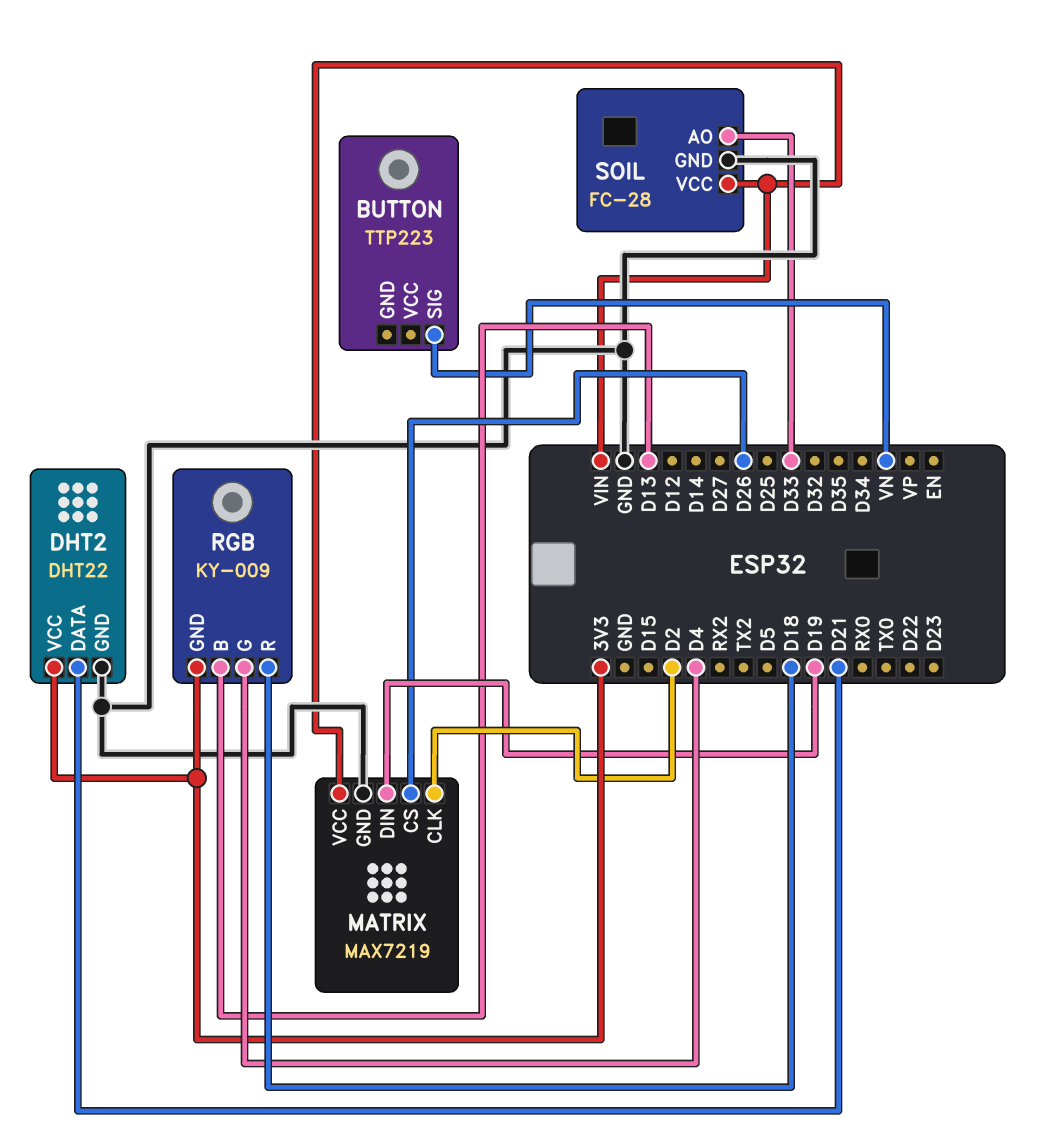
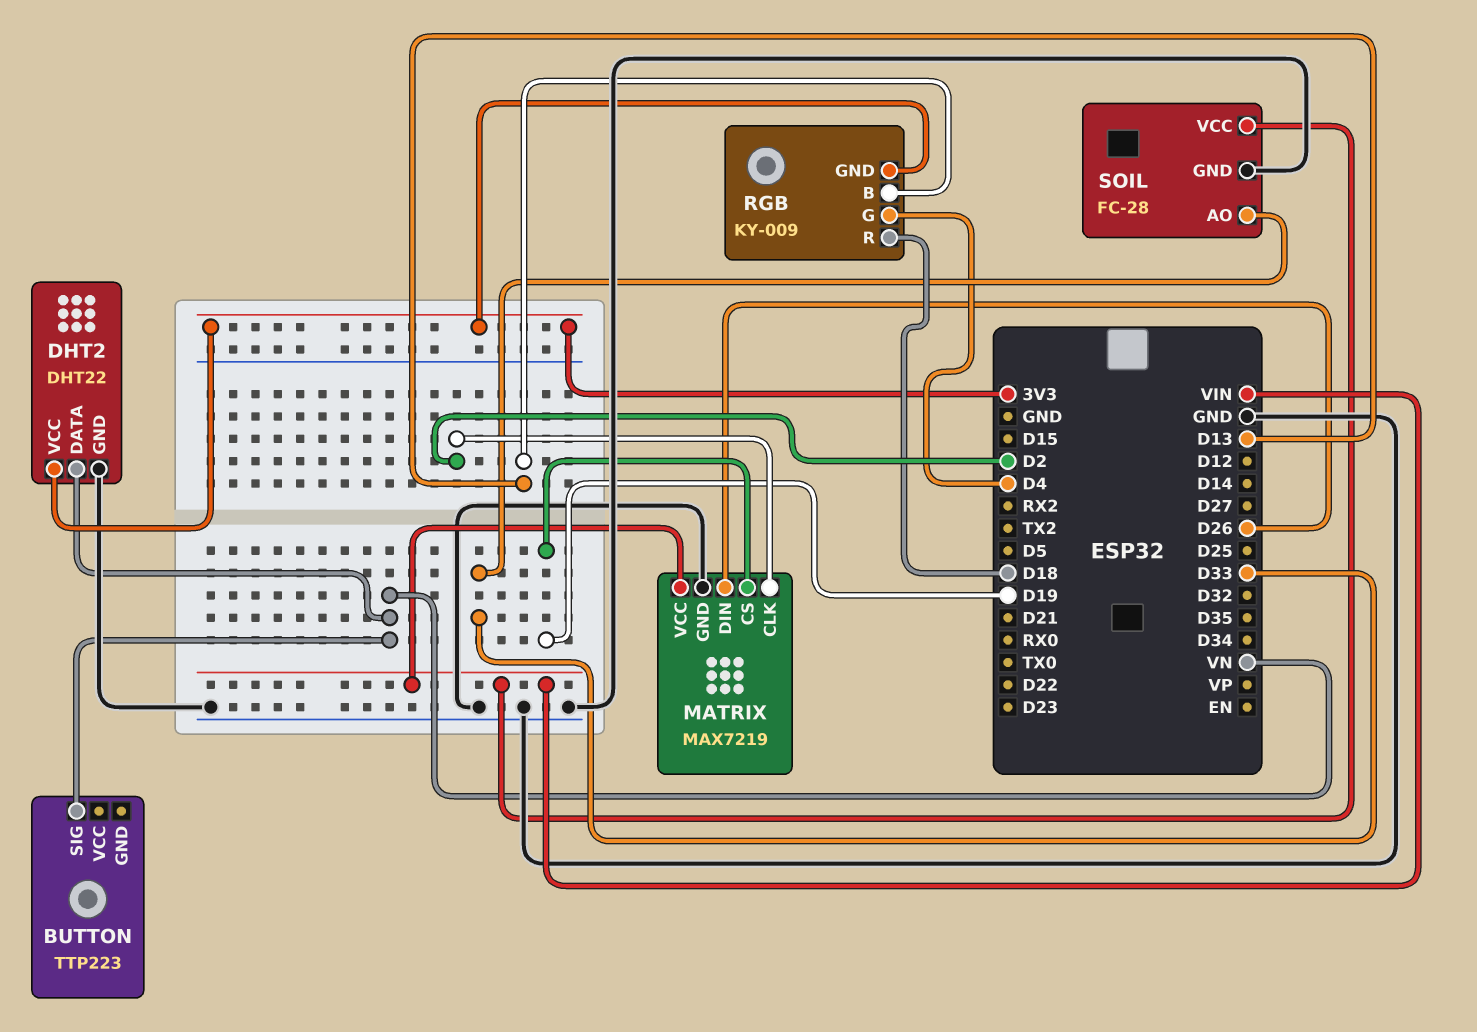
DHT2 pin DATA: D21 -> VN
MATRIX pin CS: D26 -> D19
MATRIX pin DIN: D19 -> D26

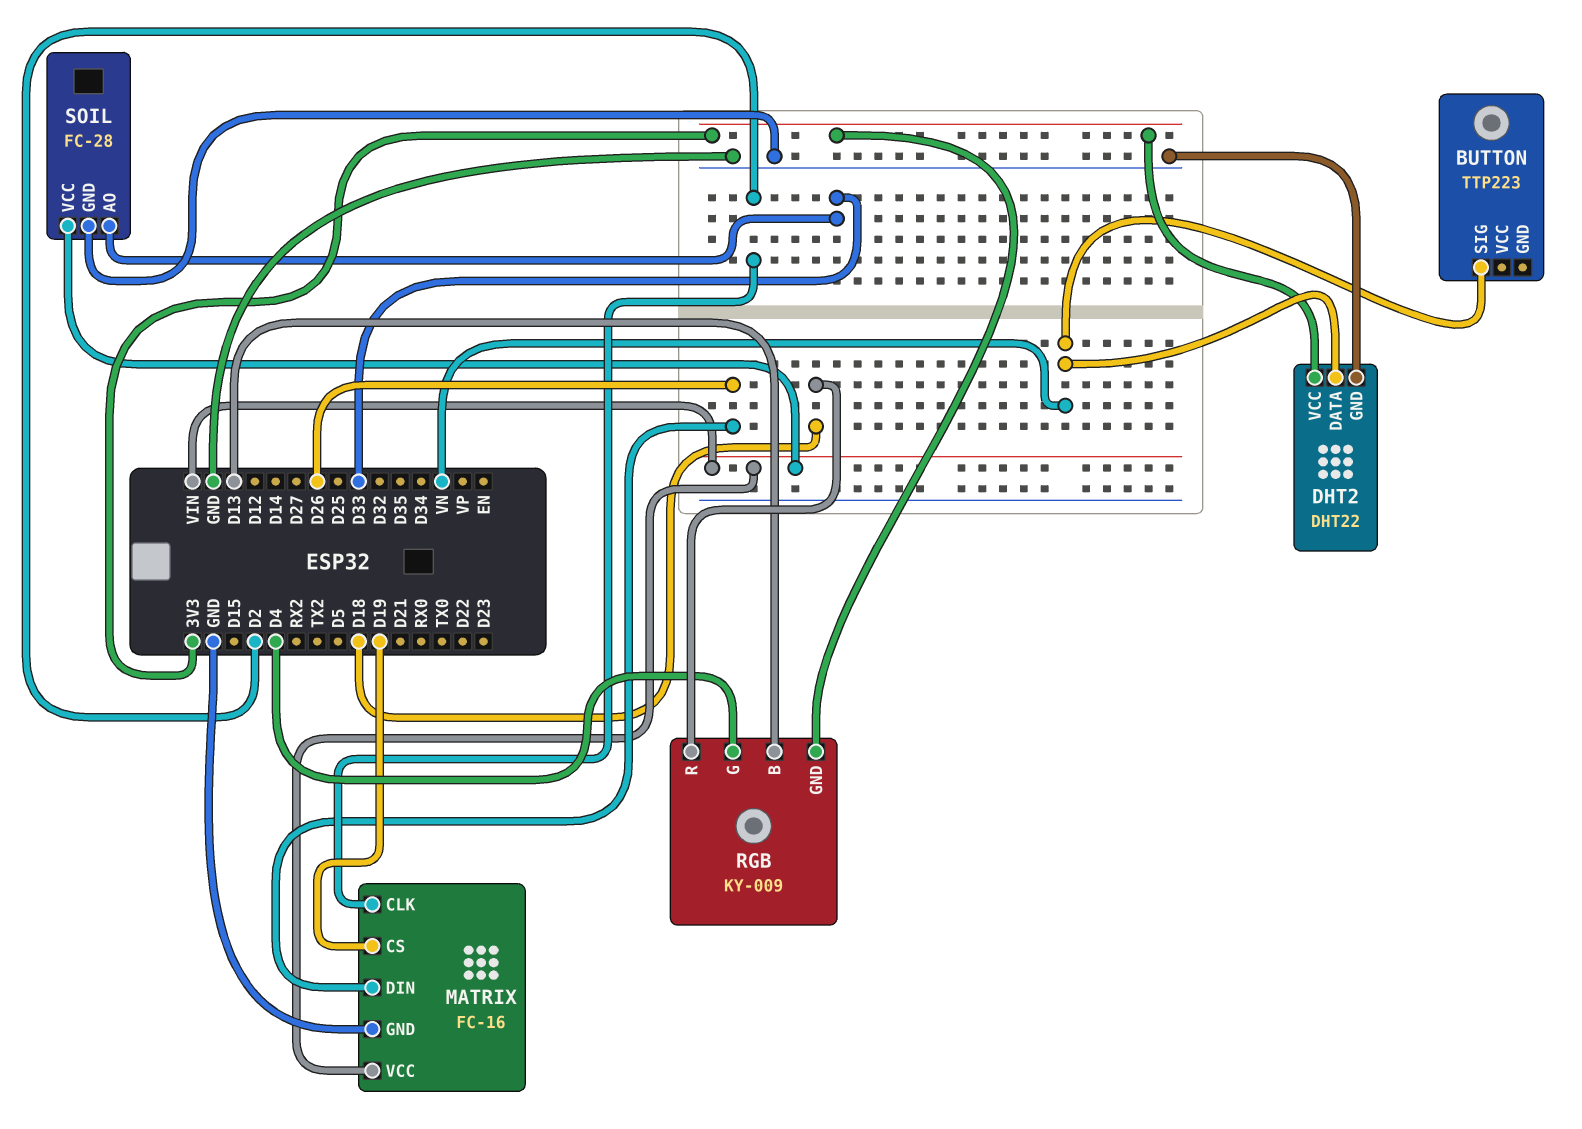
MATRIX: MAX7219 -> FC-16

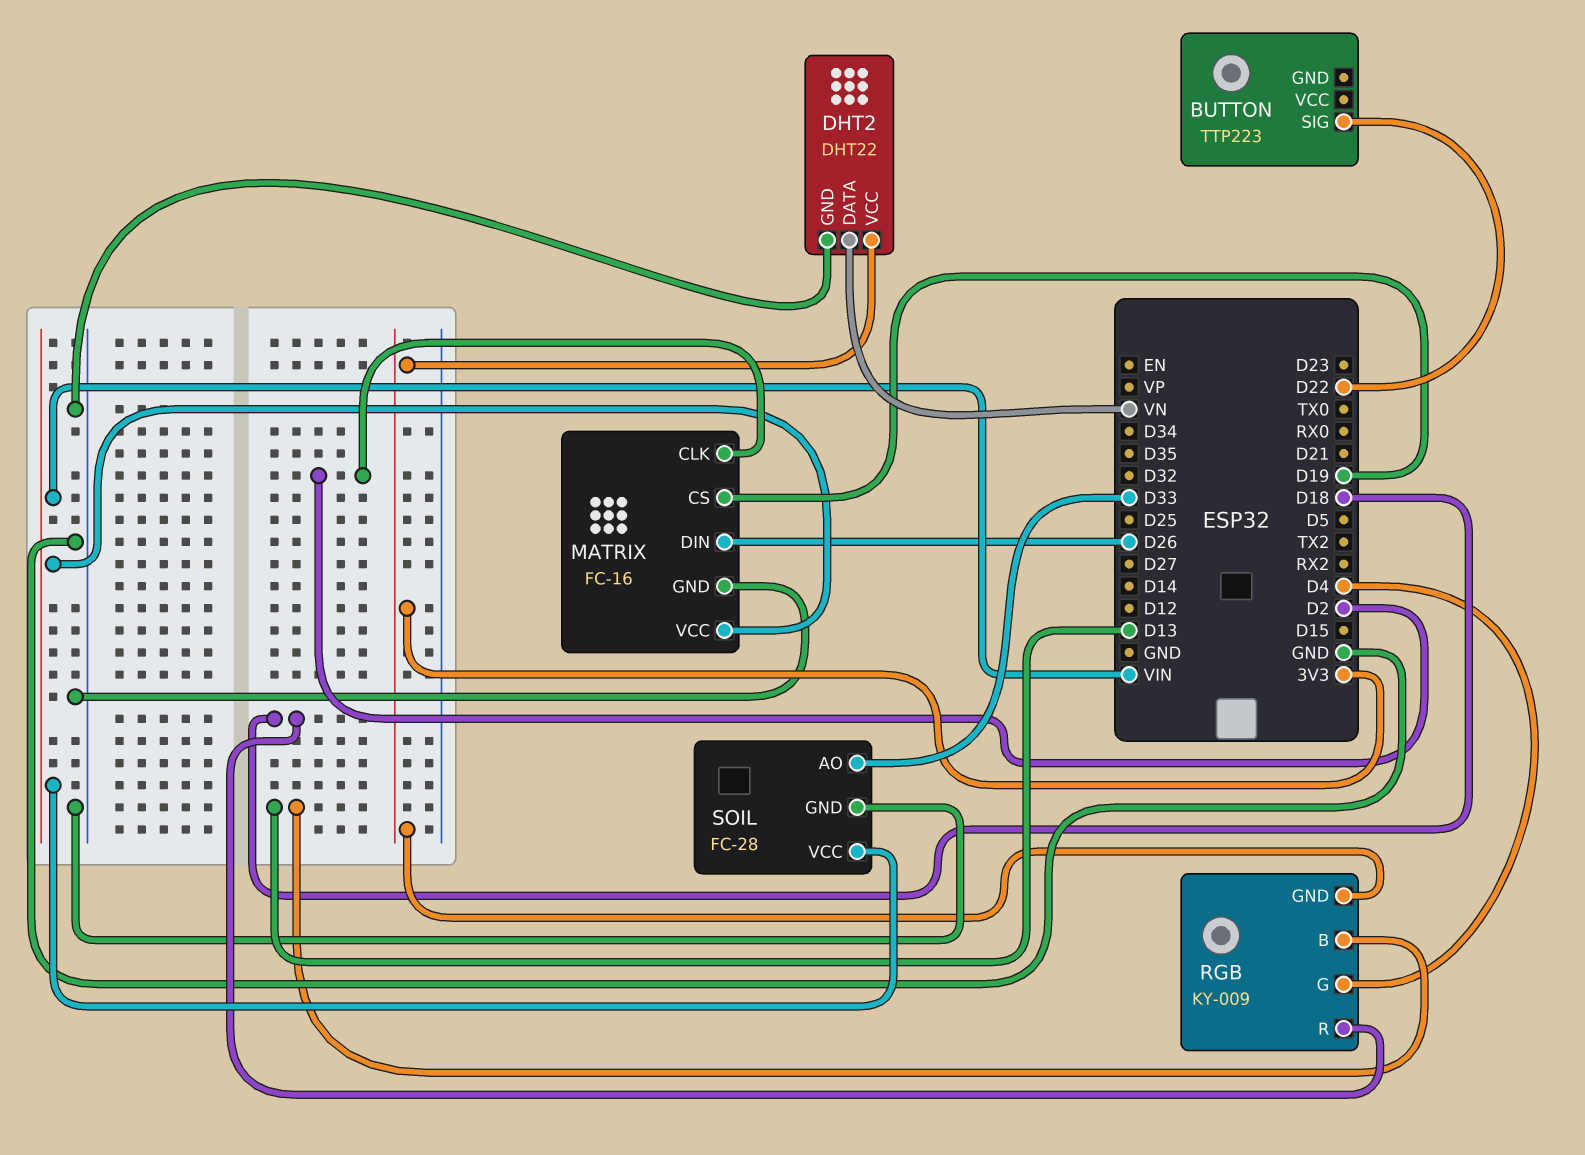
BUTTON pin SIG: VN -> D22

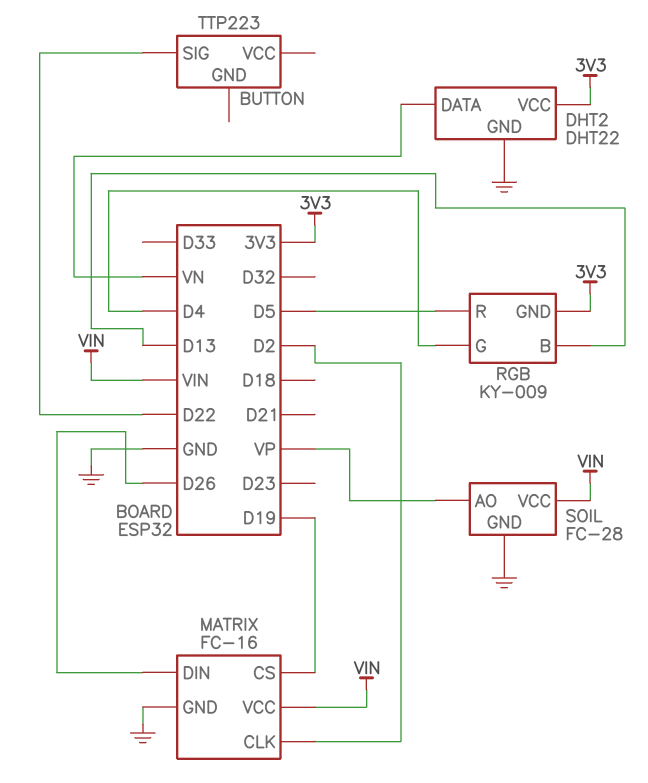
RGB pin R: D18 -> D5
SOIL pin AO: D33 -> VP

